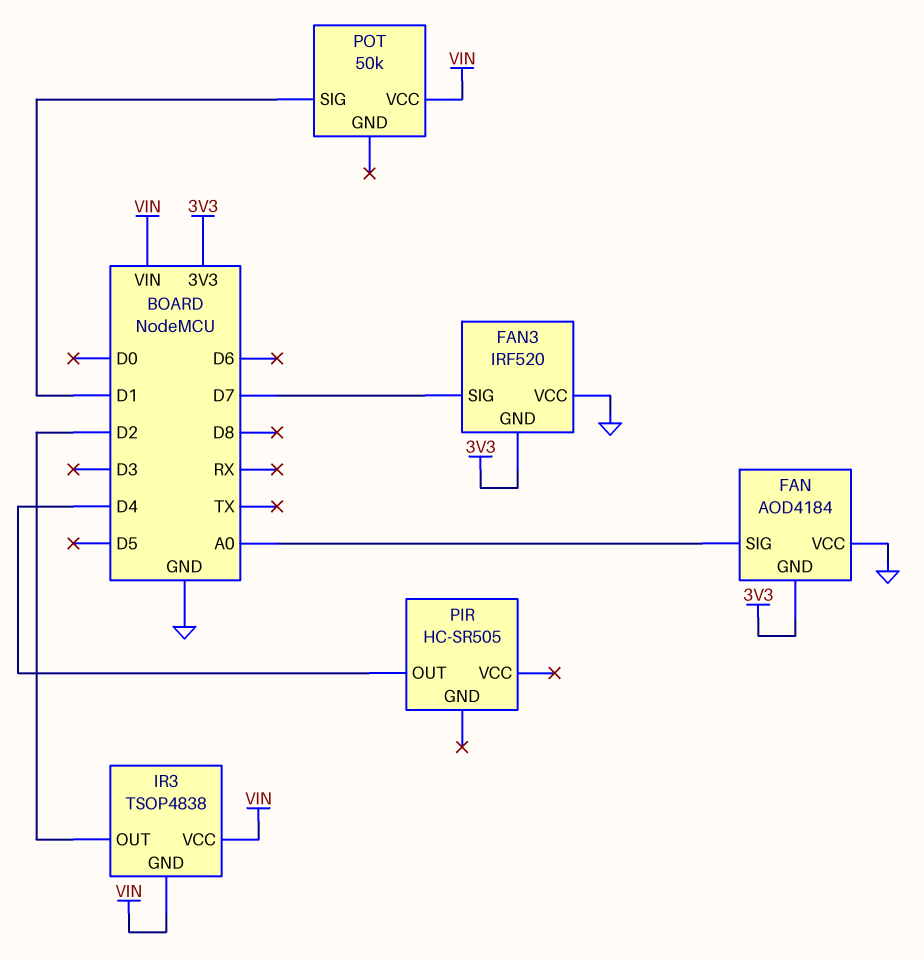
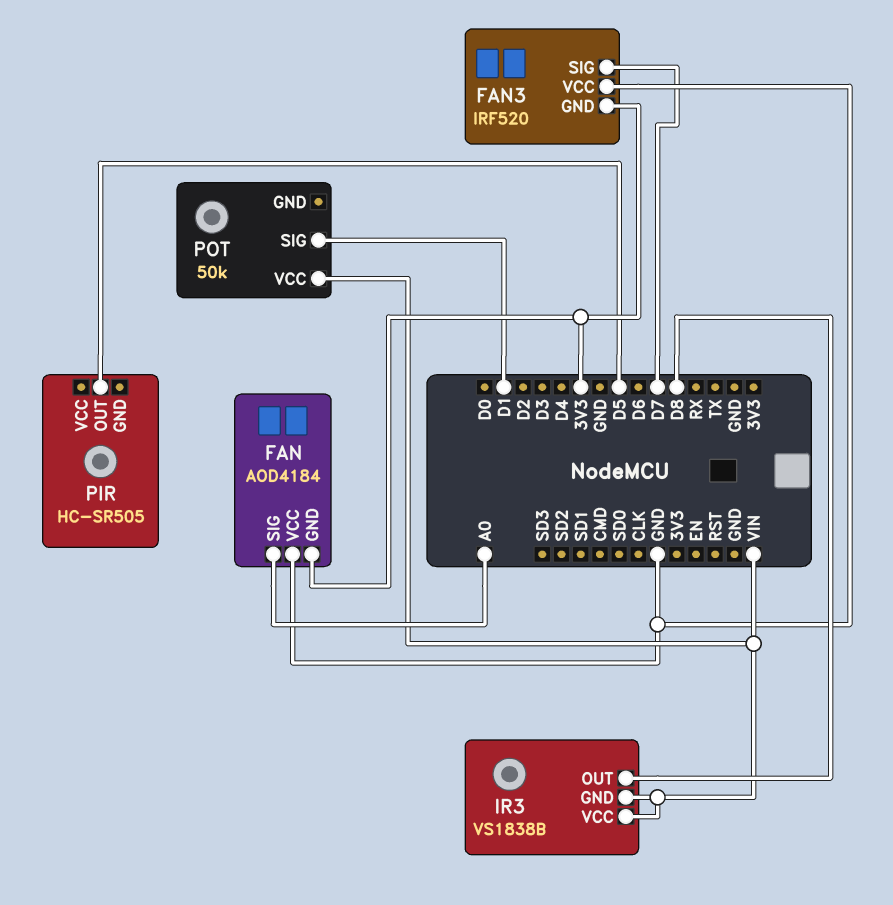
IR3: TSOP4838 -> VS1838B
IR3 pin OUT: D2 -> D8
PIR pin OUT: D4 -> D5

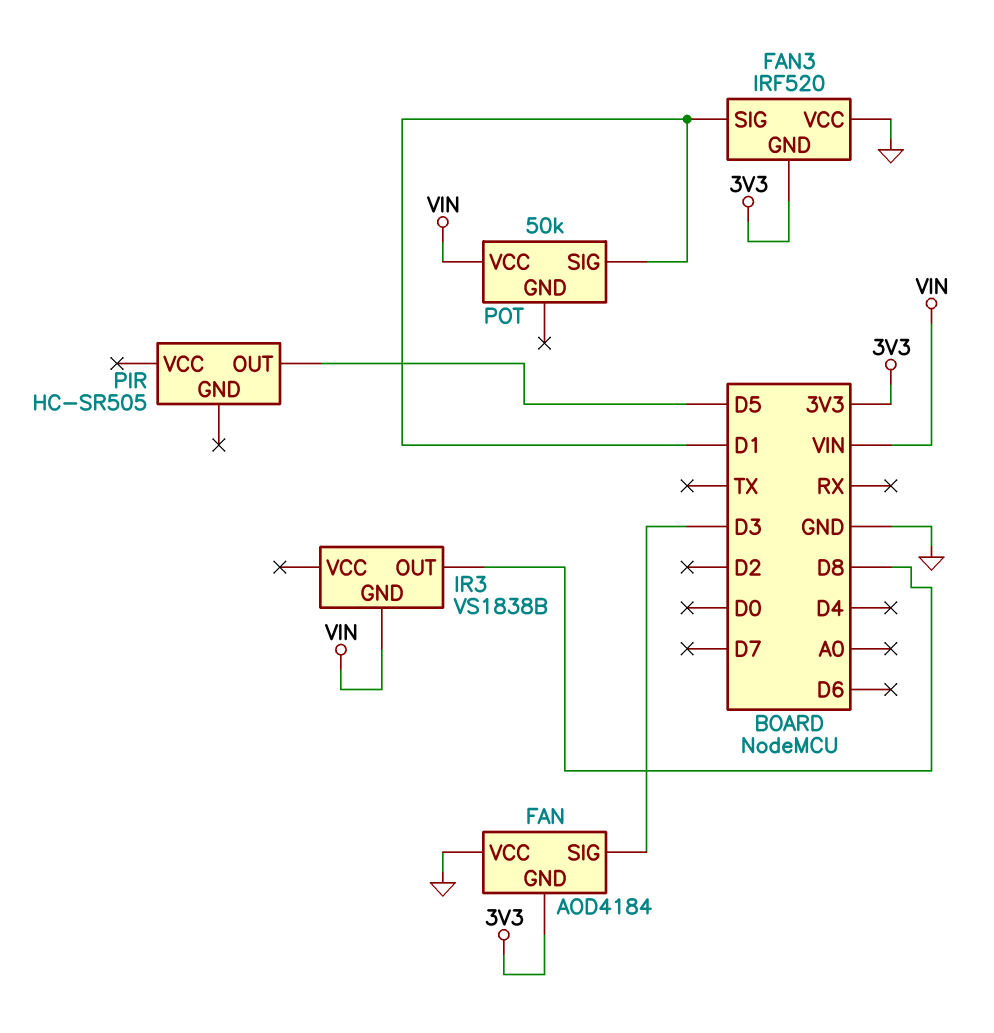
FAN pin SIG: A0 -> D3
FAN3 pin SIG: D7 -> D1
IR3 pin VCC: VIN -> none

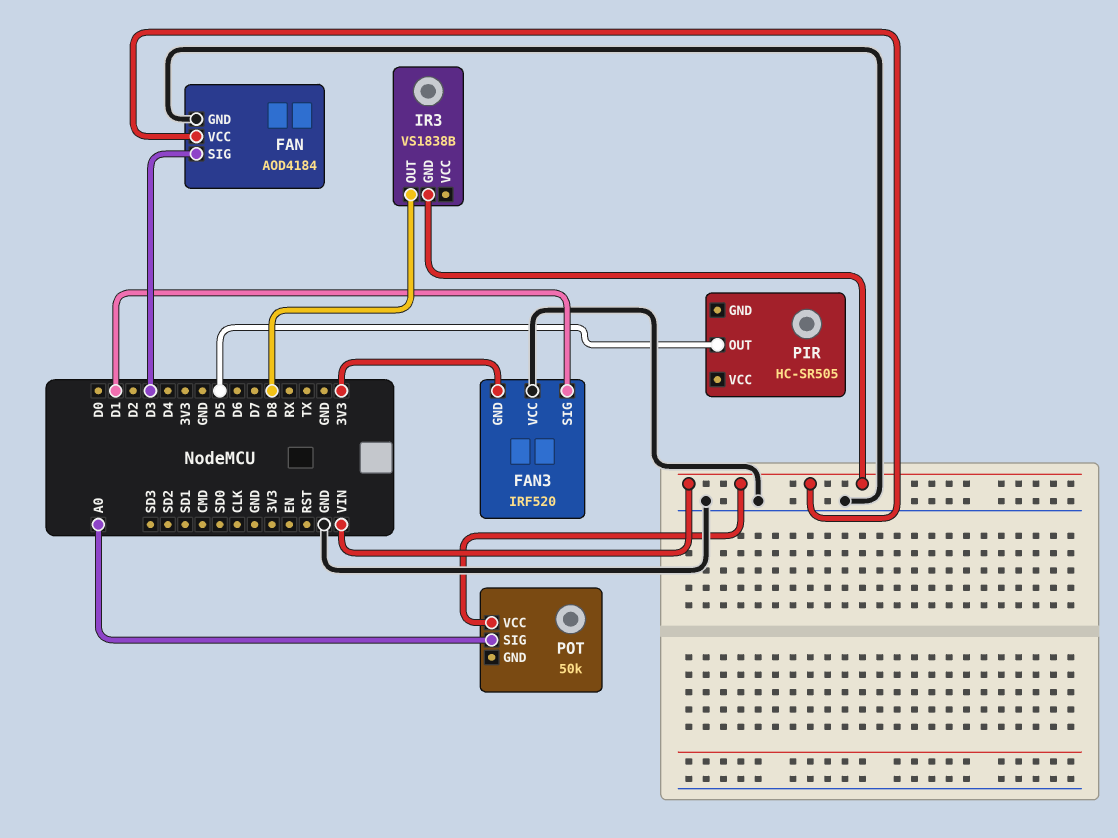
FAN pin GND: 3V3 -> GND
FAN pin VCC: GND -> VIN
POT pin SIG: D1 -> A0

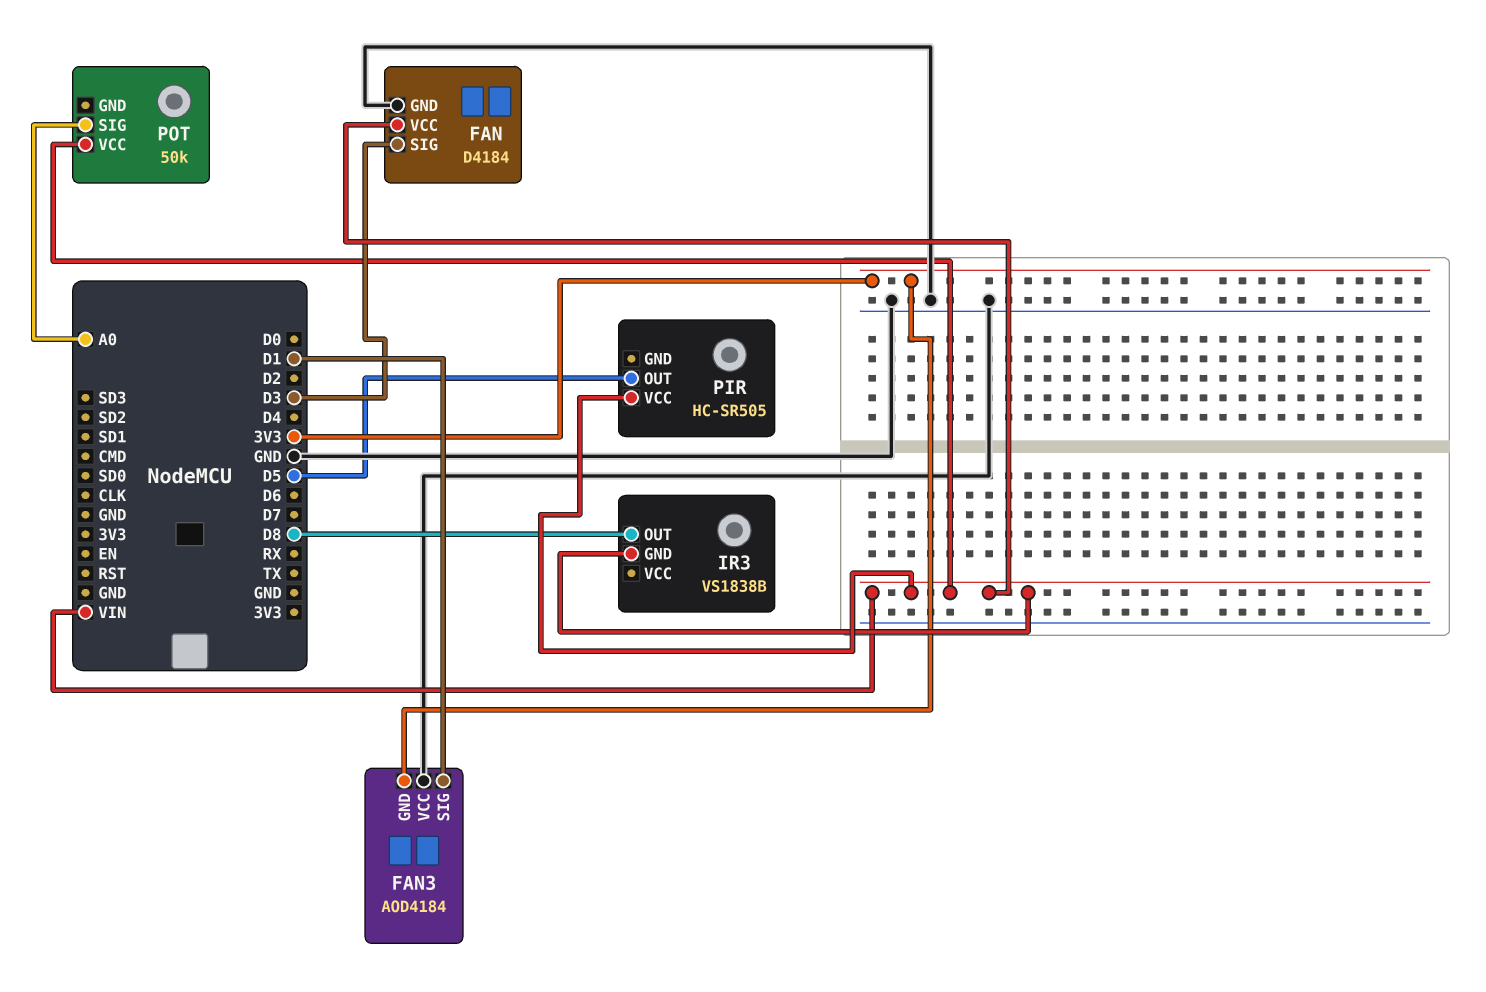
FAN: AOD4184 -> D4184
FAN3: IRF520 -> AOD4184
PIR pin VCC: none -> VIN

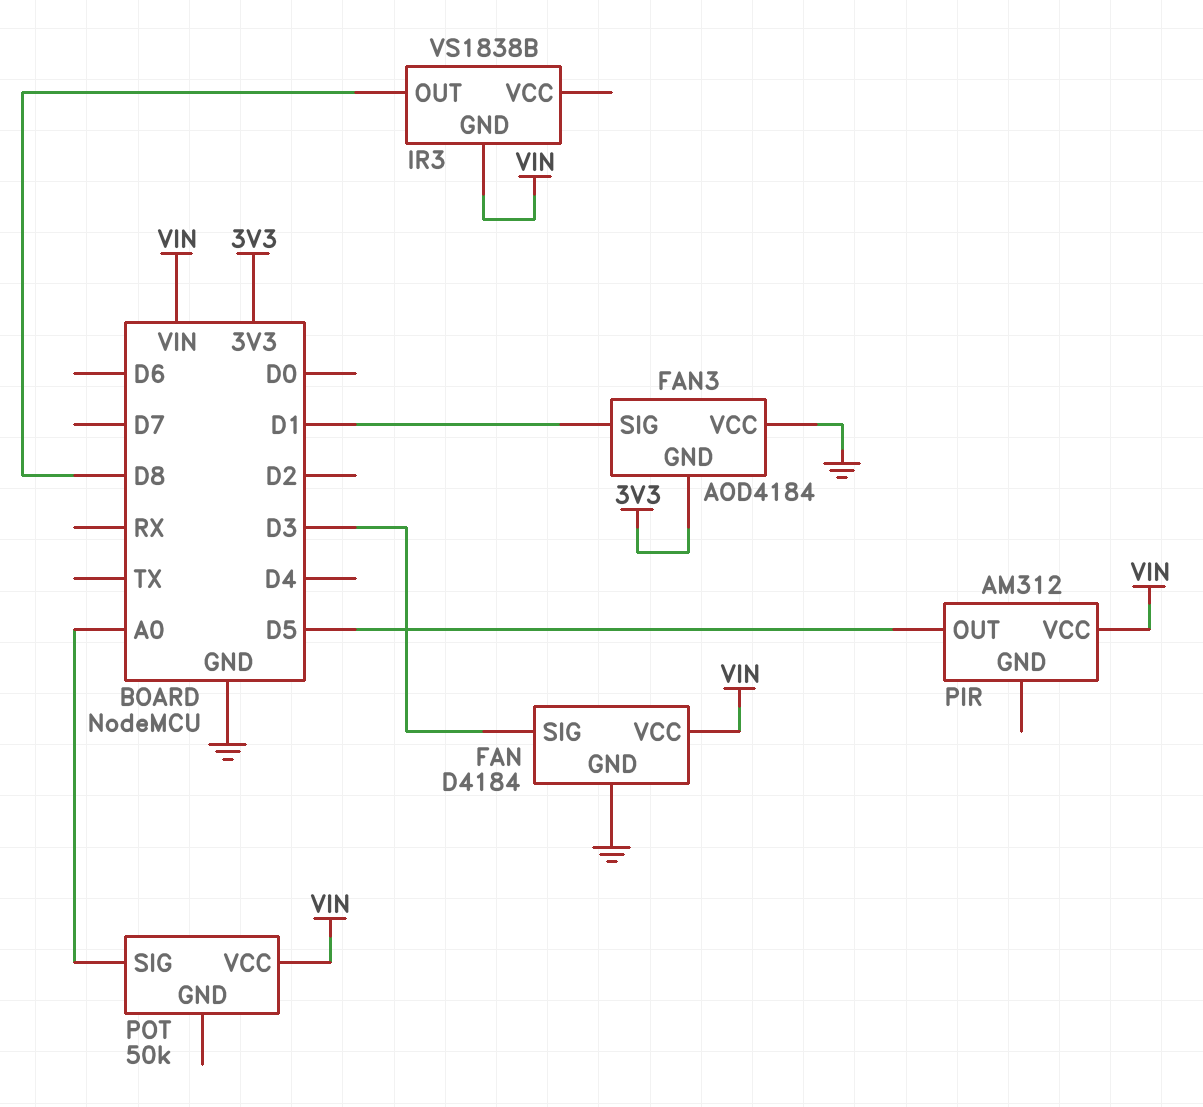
PIR: HC-SR505 -> AM312

